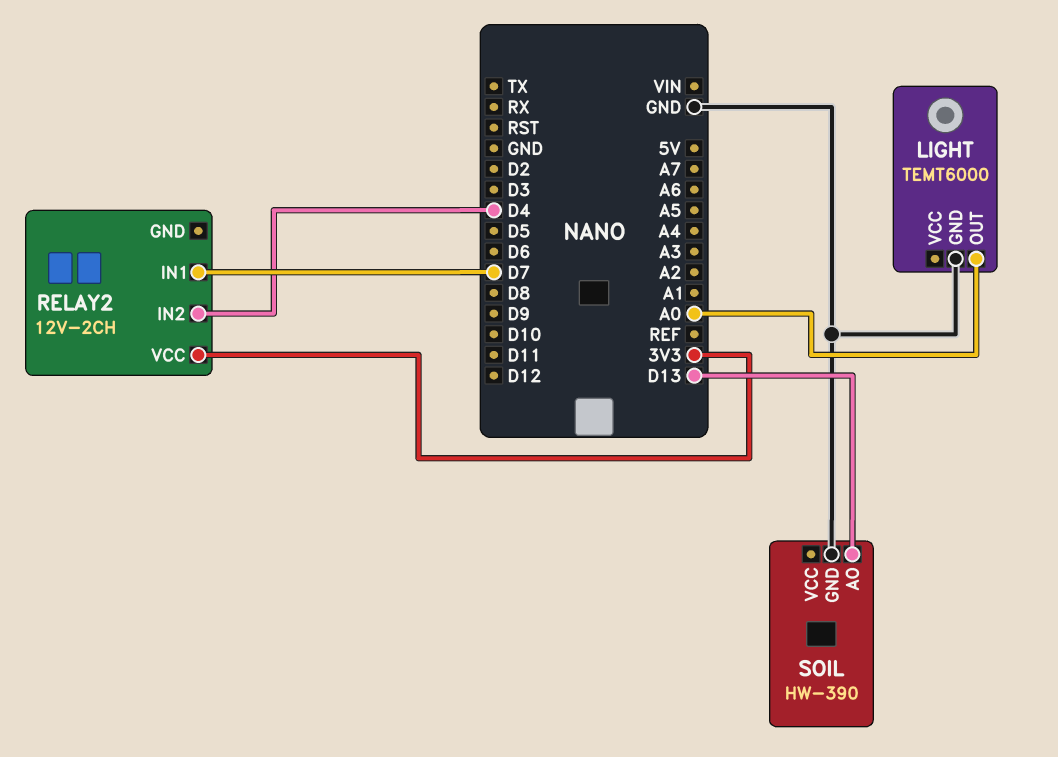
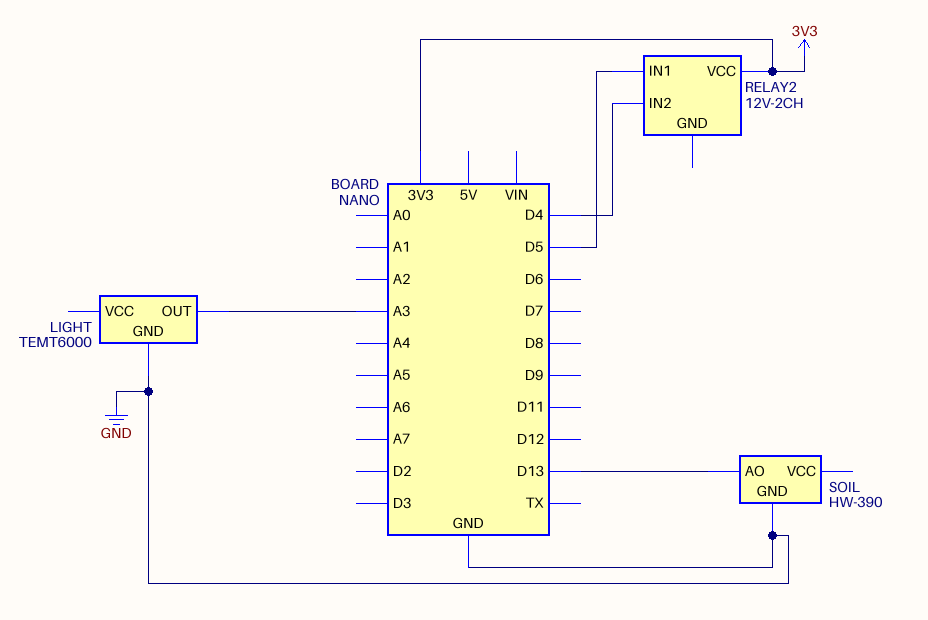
LIGHT pin OUT: A0 -> A3
RELAY2 pin IN1: D7 -> D5

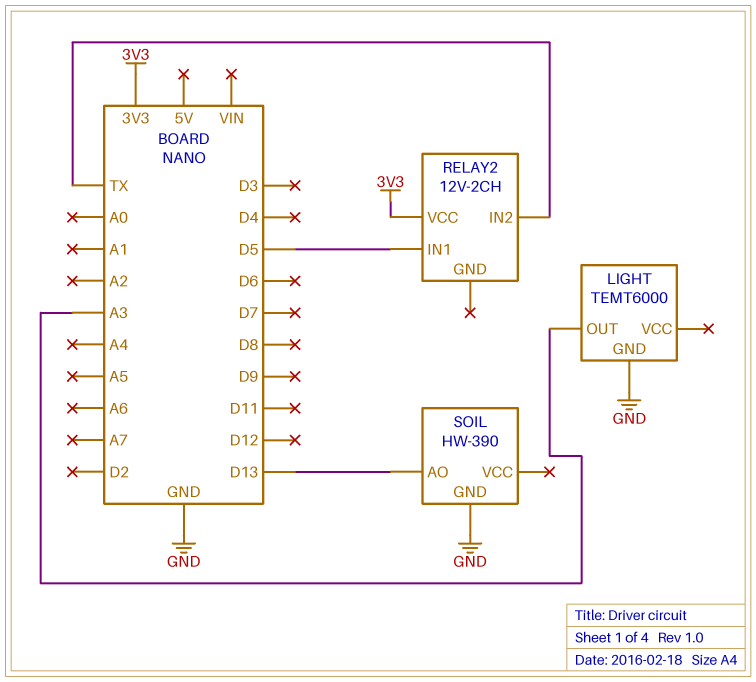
RELAY2 pin IN2: D4 -> TX

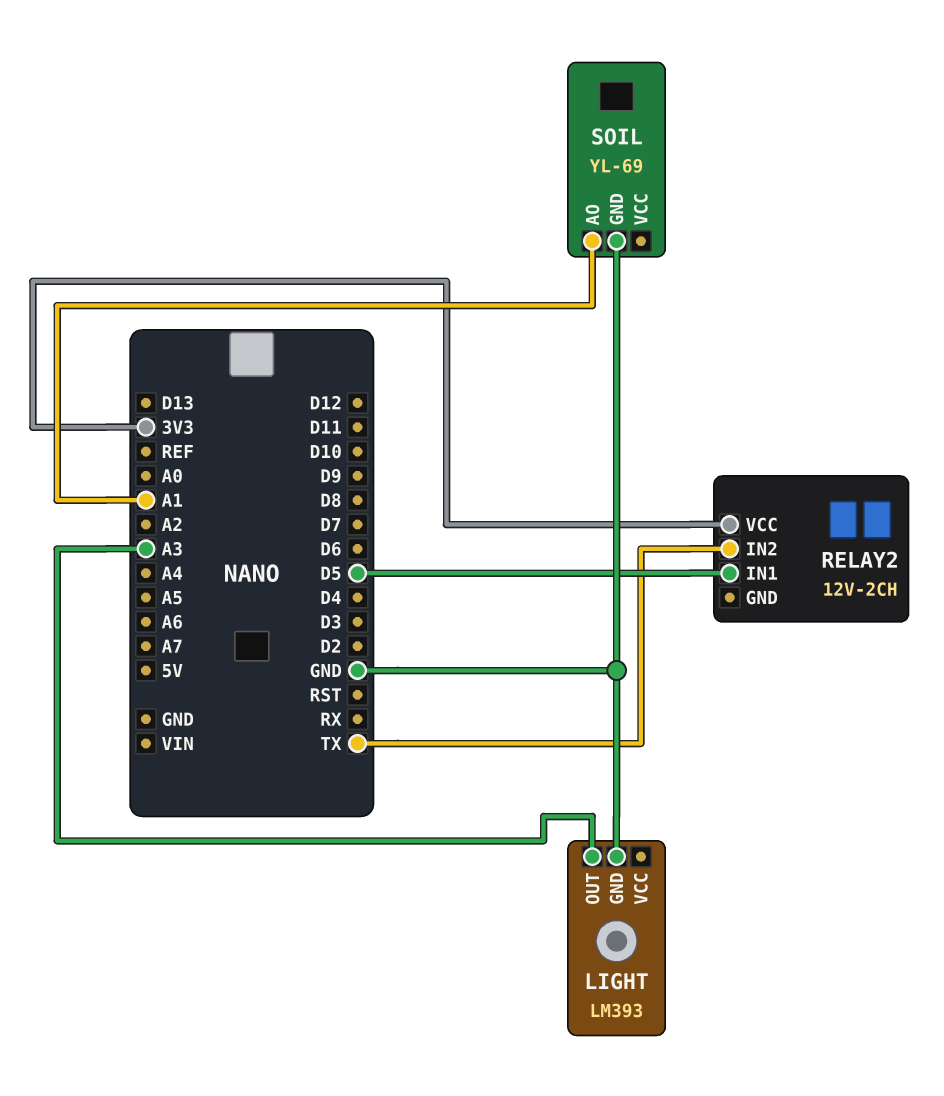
LIGHT: TEMT6000 -> LM393
SOIL: HW-390 -> YL-69
SOIL pin AO: D13 -> A1

